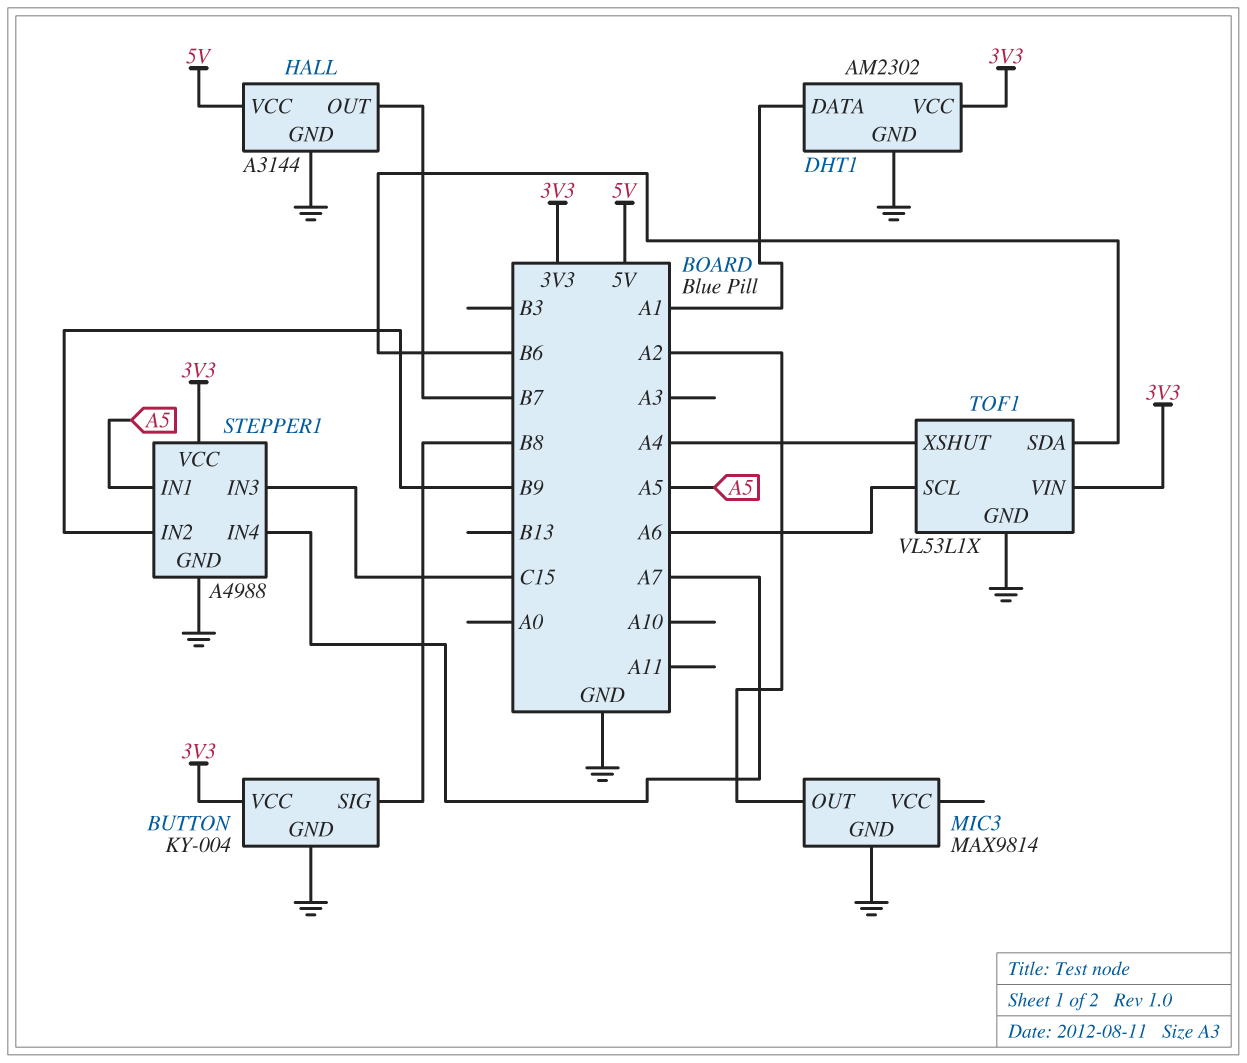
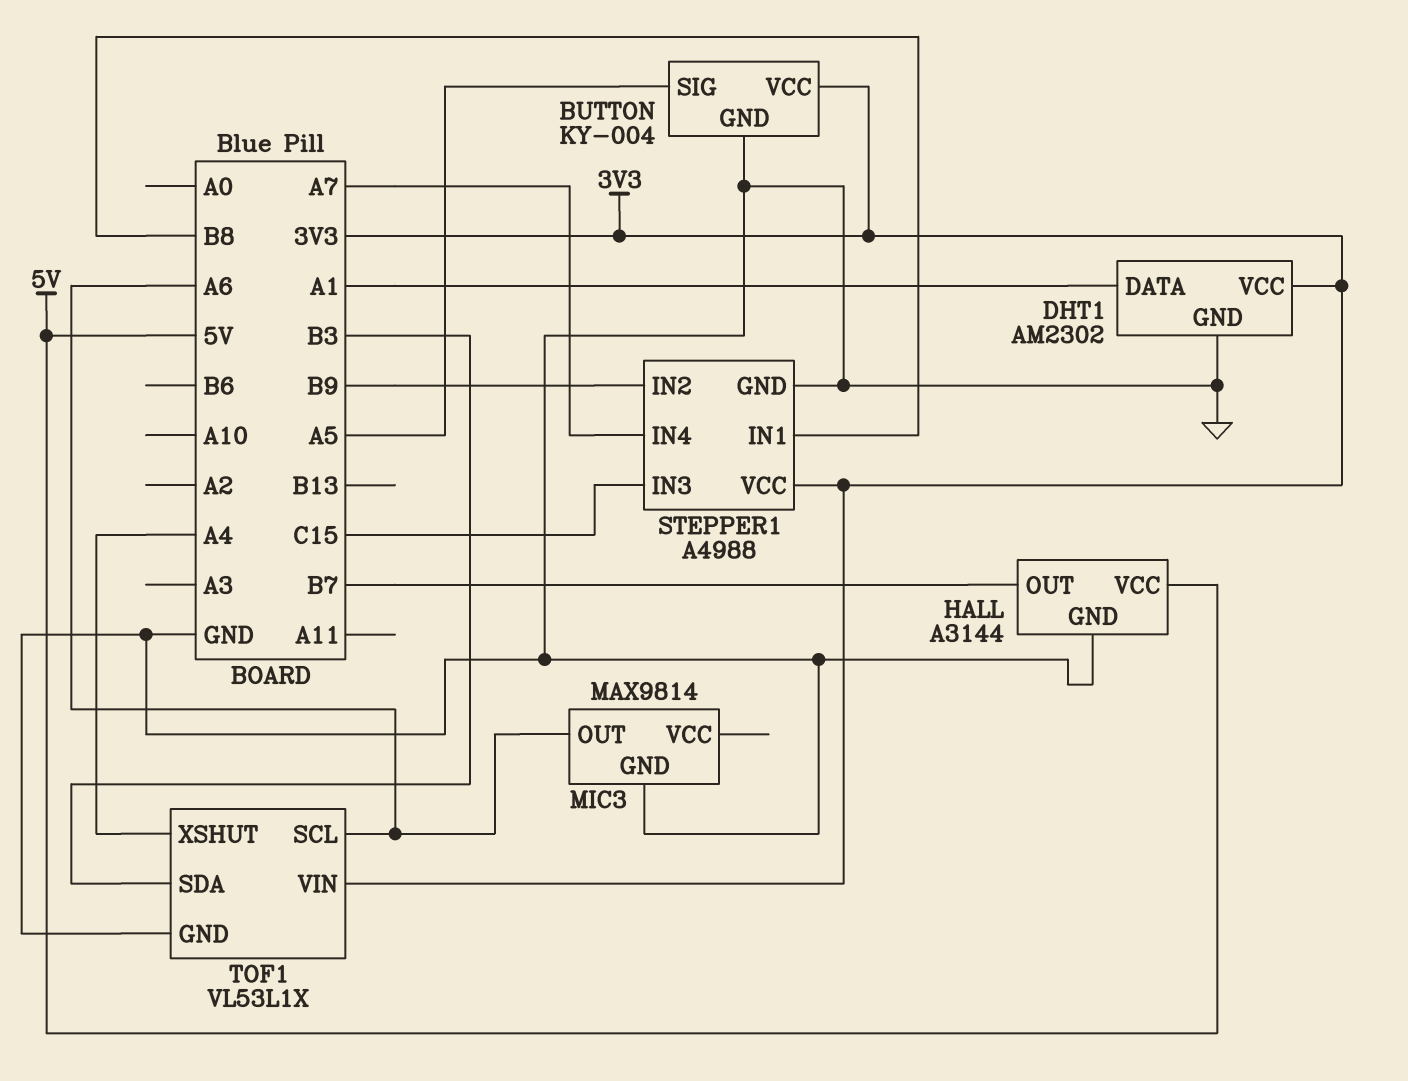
BUTTON pin SIG: B8 -> A5
MIC3 pin OUT: A2 -> A6
STEPPER1 pin IN1: A5 -> B8
TOF1 pin SDA: B6 -> B3

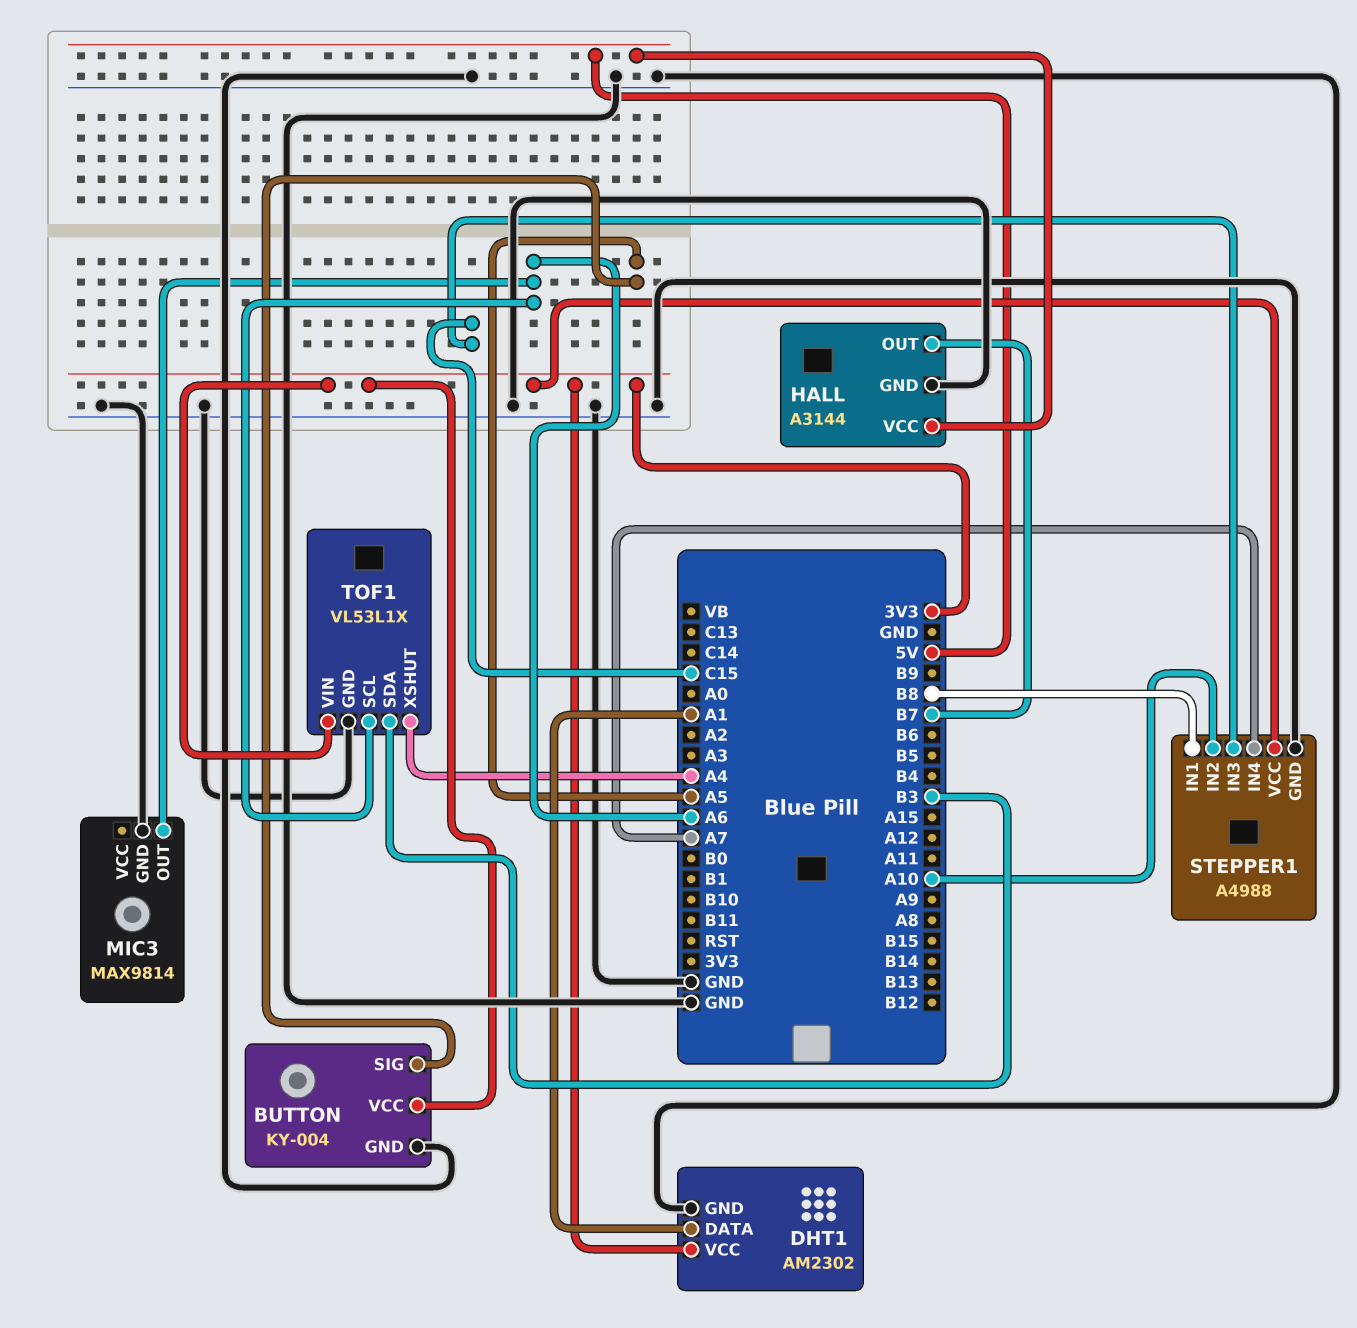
STEPPER1 pin IN2: B9 -> A10

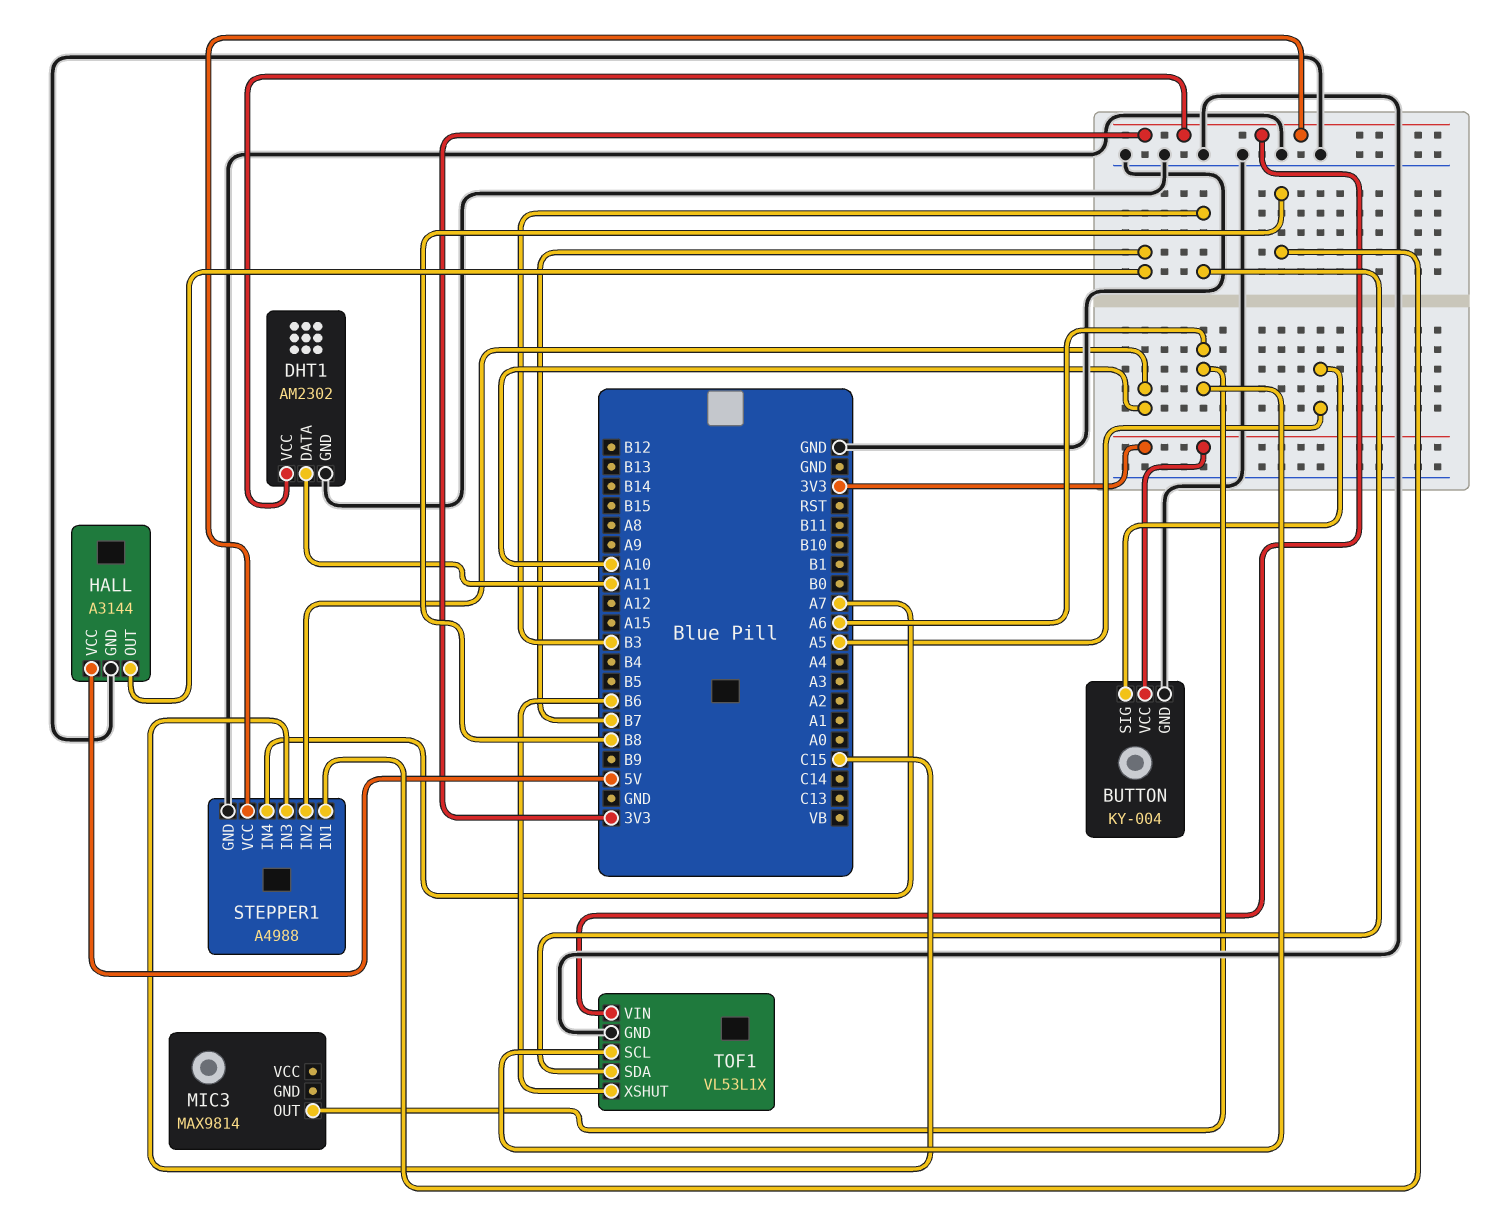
DHT1 pin DATA: A1 -> A11
MIC3 pin GND: GND -> none
TOF1 pin XSHUT: A4 -> B6

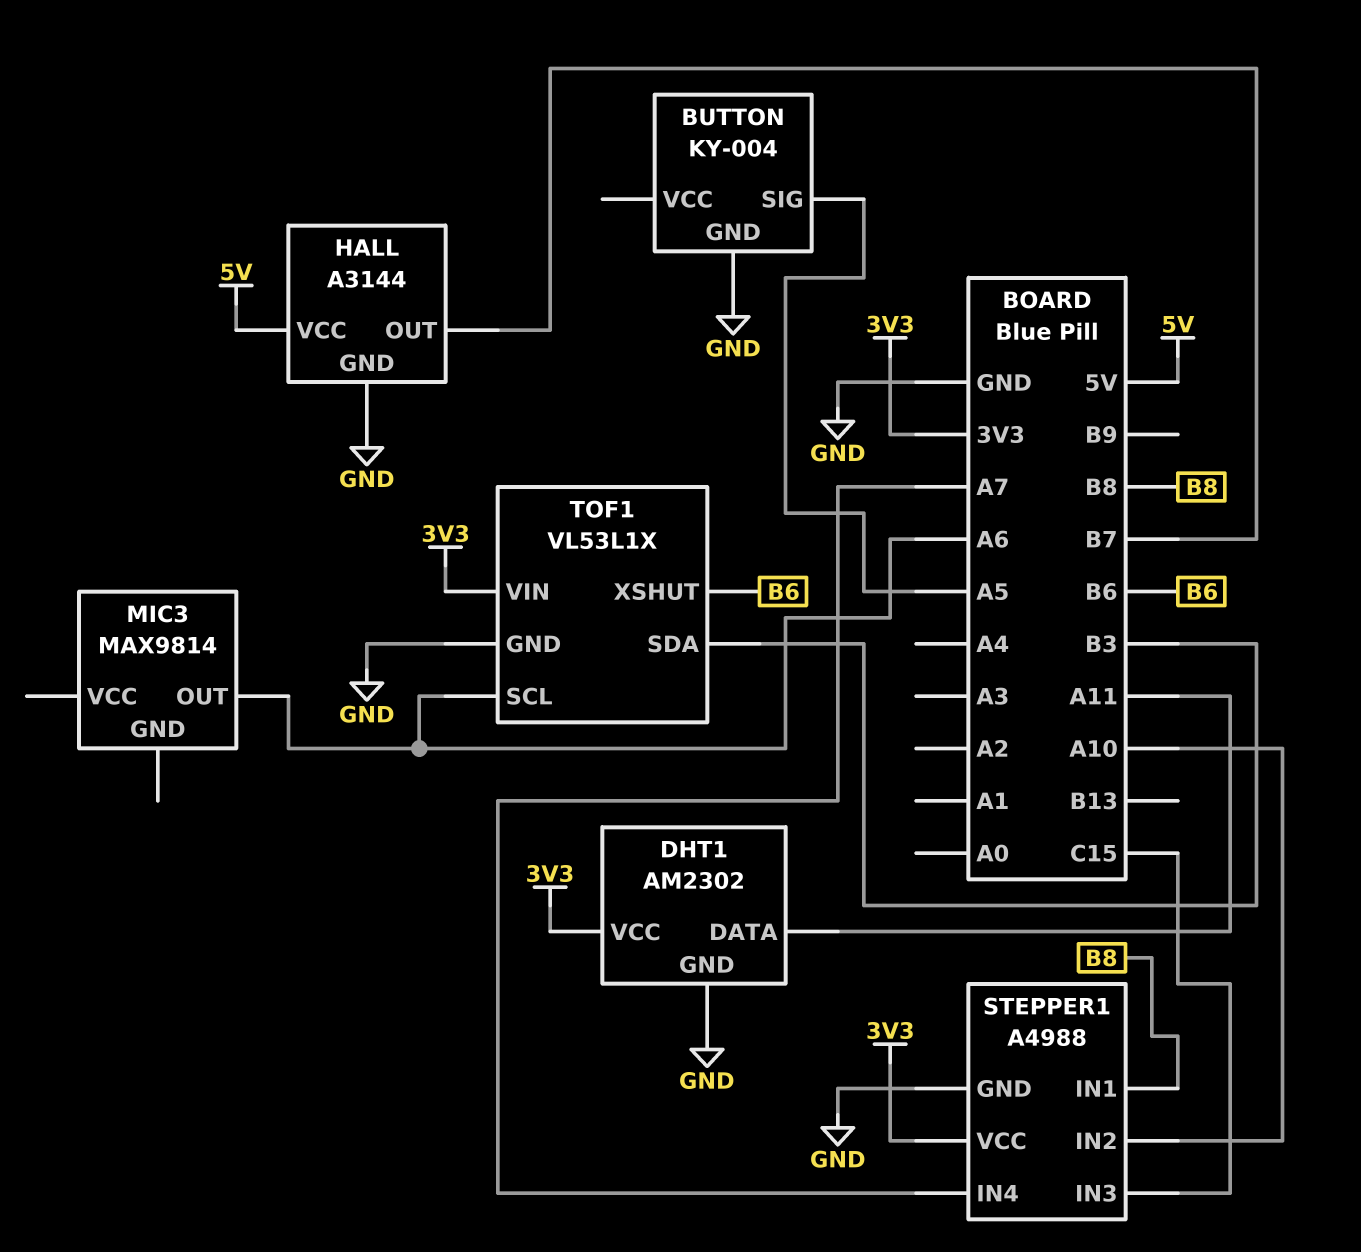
BUTTON pin VCC: 3V3 -> none

